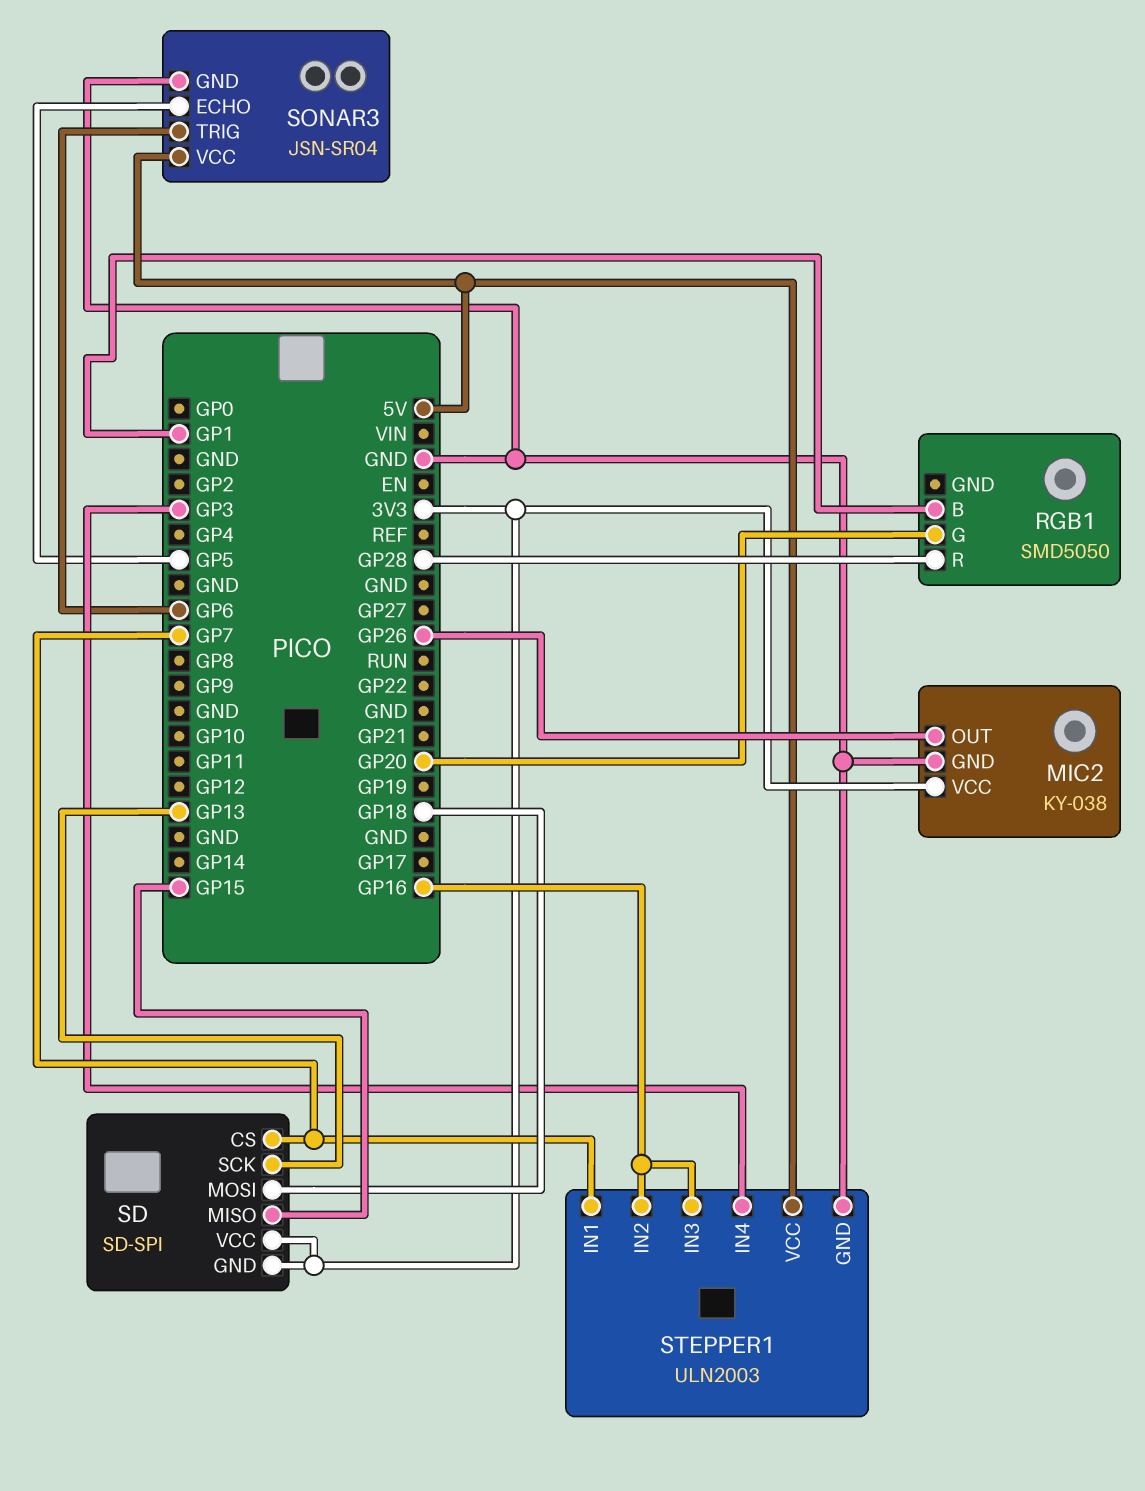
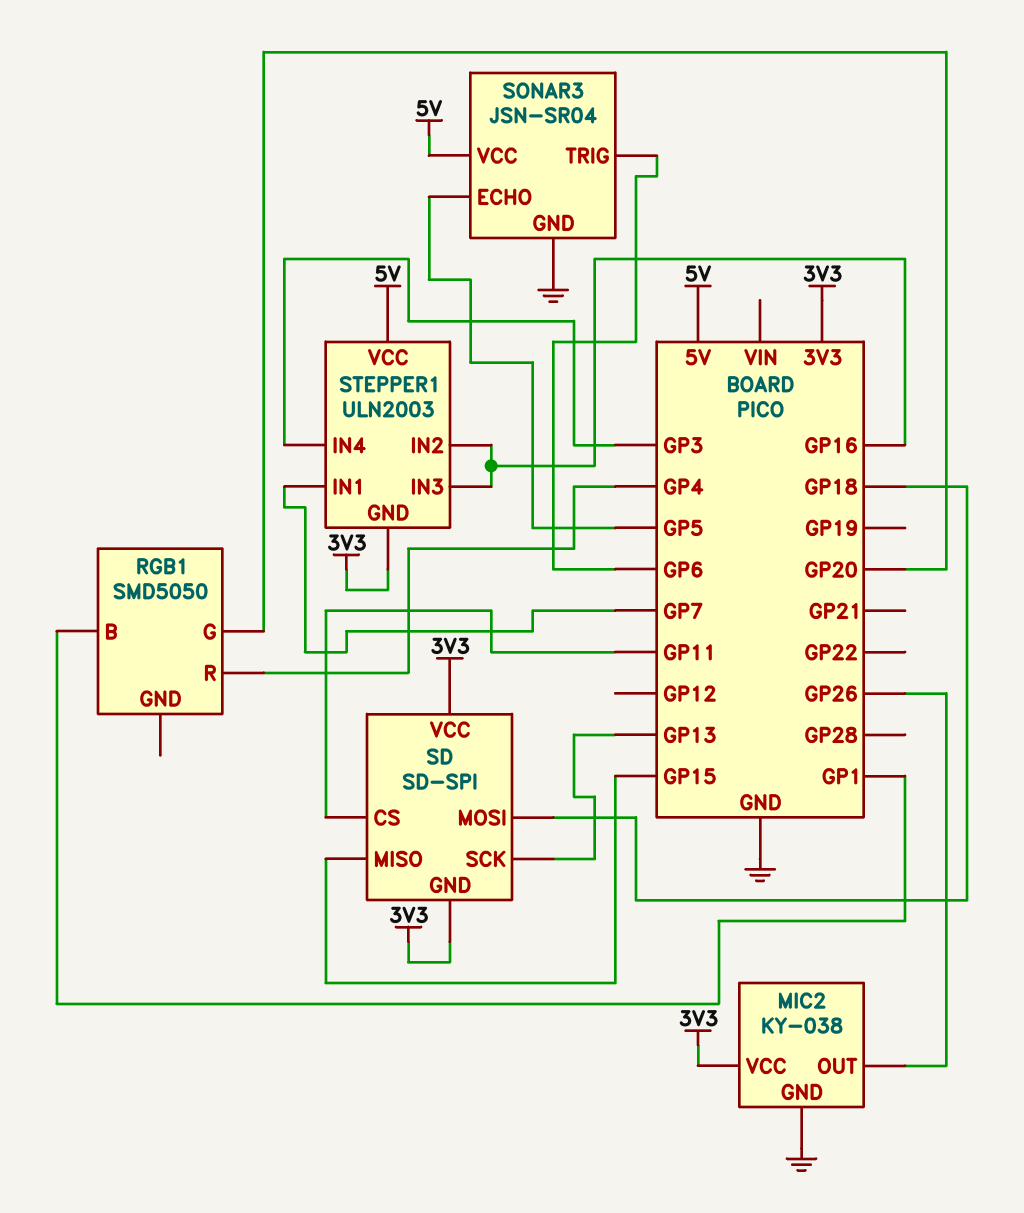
RGB1 pin R: GP28 -> GP4
SD pin CS: GP7 -> GP11
STEPPER1 pin GND: GND -> 3V3

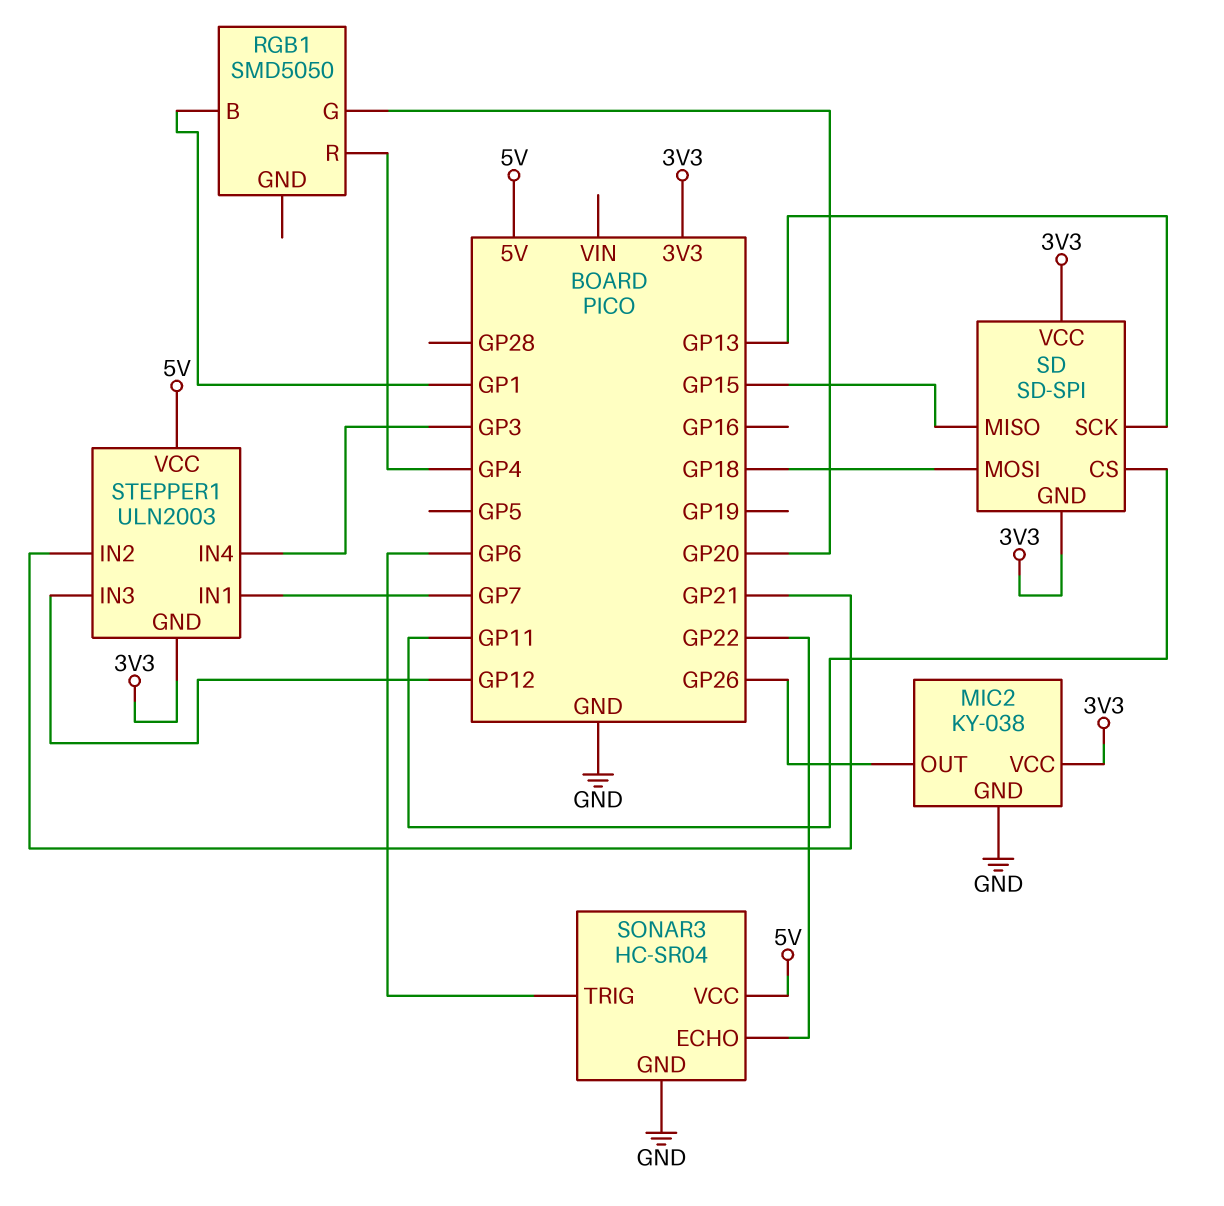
SONAR3: JSN-SR04 -> HC-SR04
SONAR3 pin ECHO: GP5 -> GP22
STEPPER1 pin IN2: GP16 -> GP21
STEPPER1 pin IN3: GP16 -> GP12

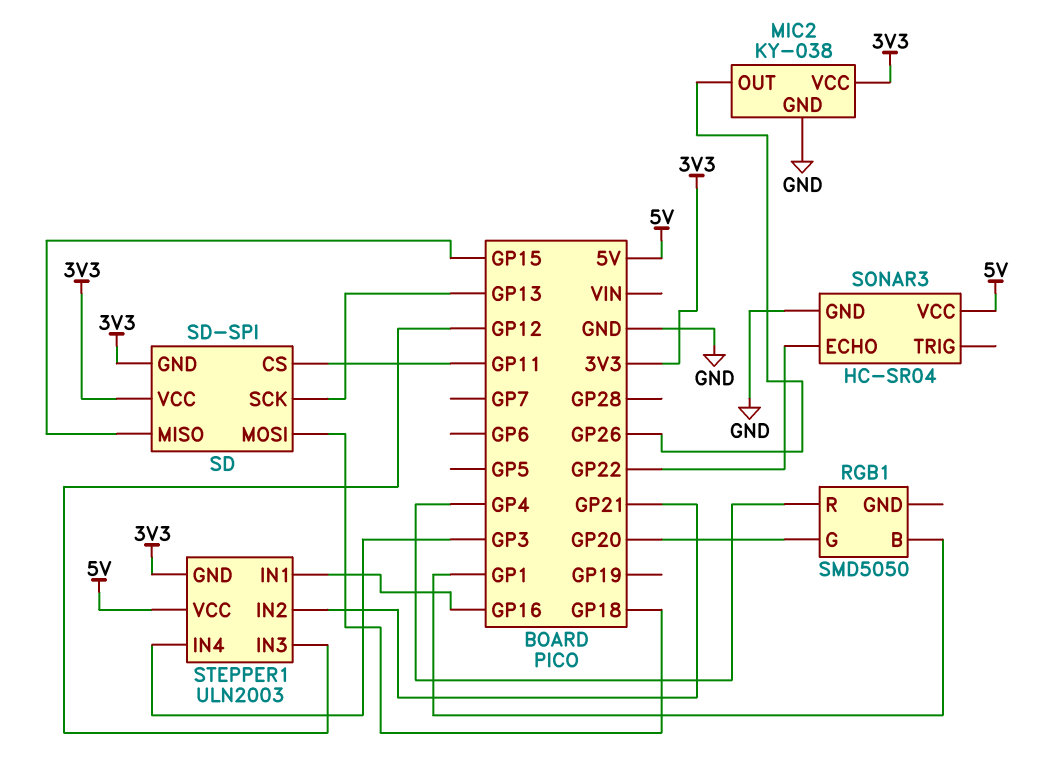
SONAR3 pin TRIG: GP6 -> none
STEPPER1 pin IN1: GP7 -> GP16

